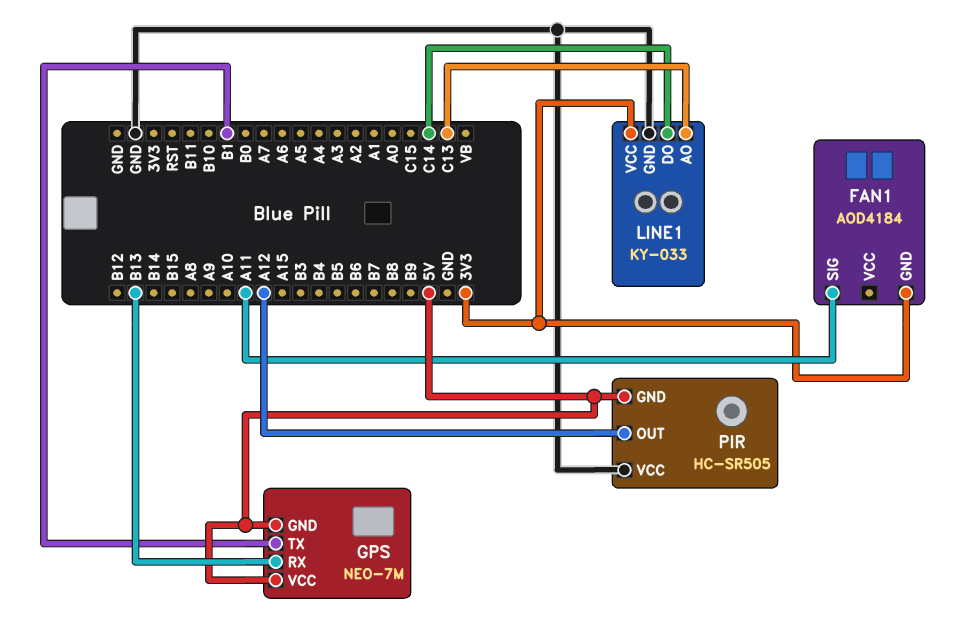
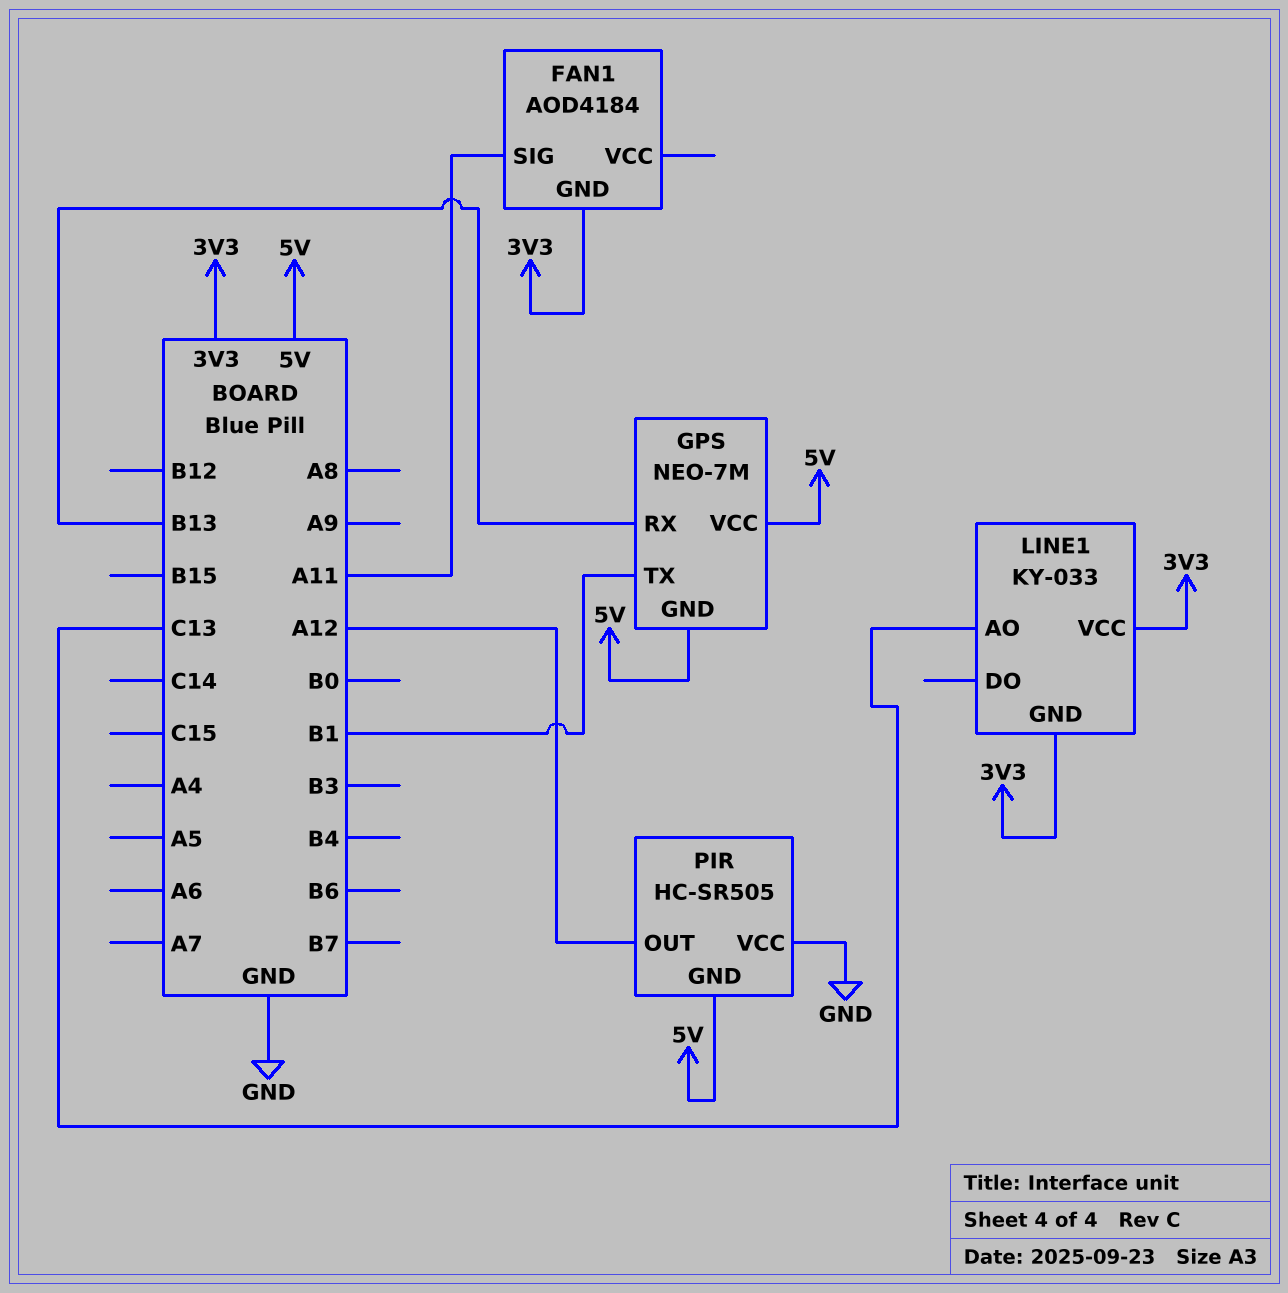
LINE1 pin DO: C14 -> none
LINE1 pin GND: GND -> 3V3

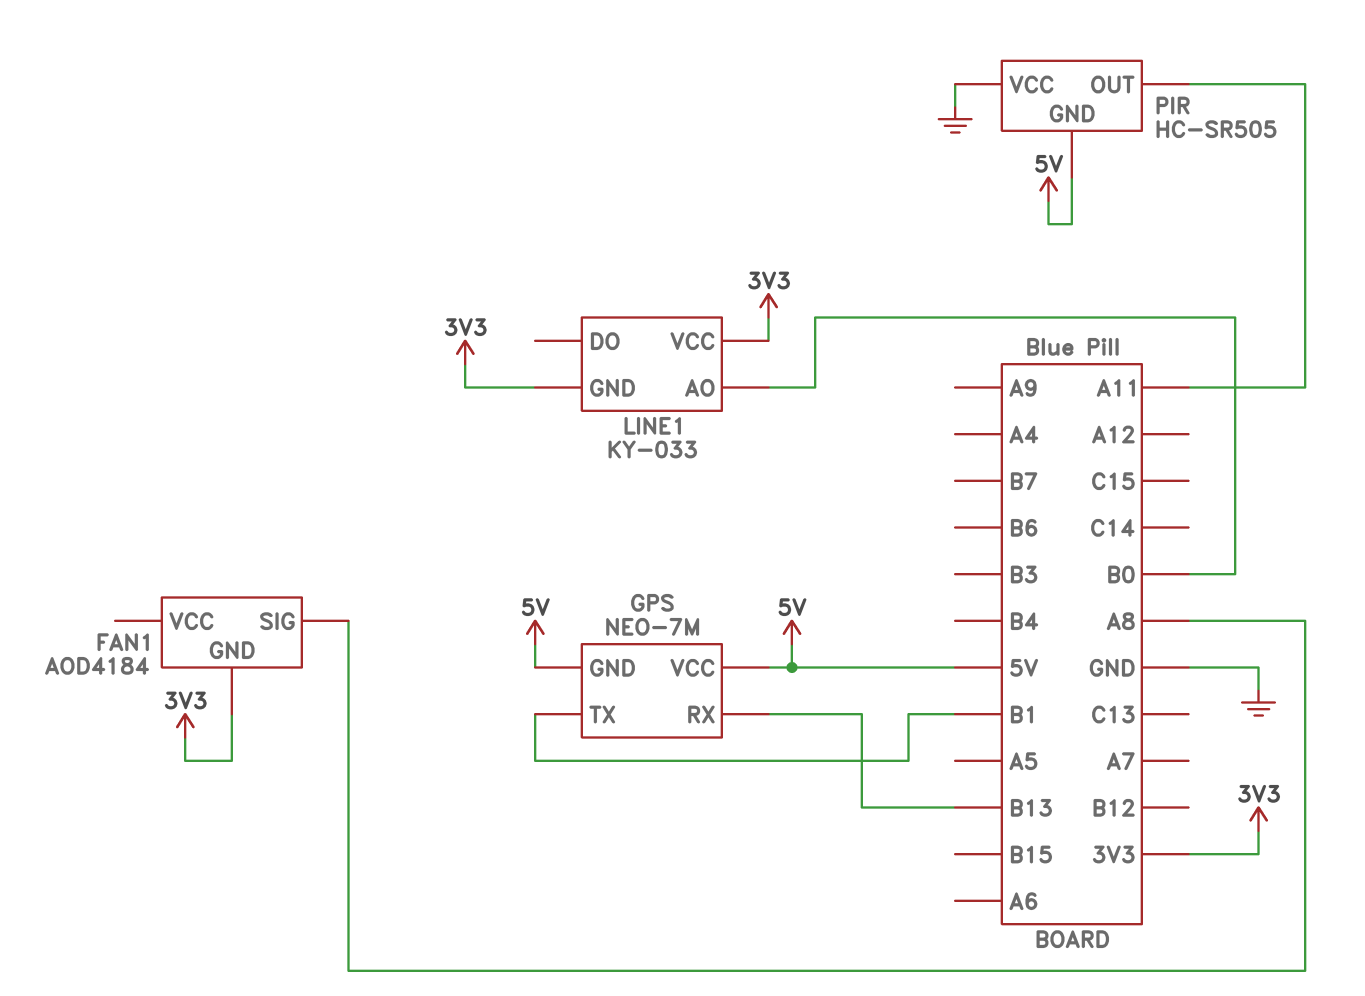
FAN1 pin SIG: A11 -> A8
LINE1 pin AO: C13 -> B0
PIR pin OUT: A12 -> A11

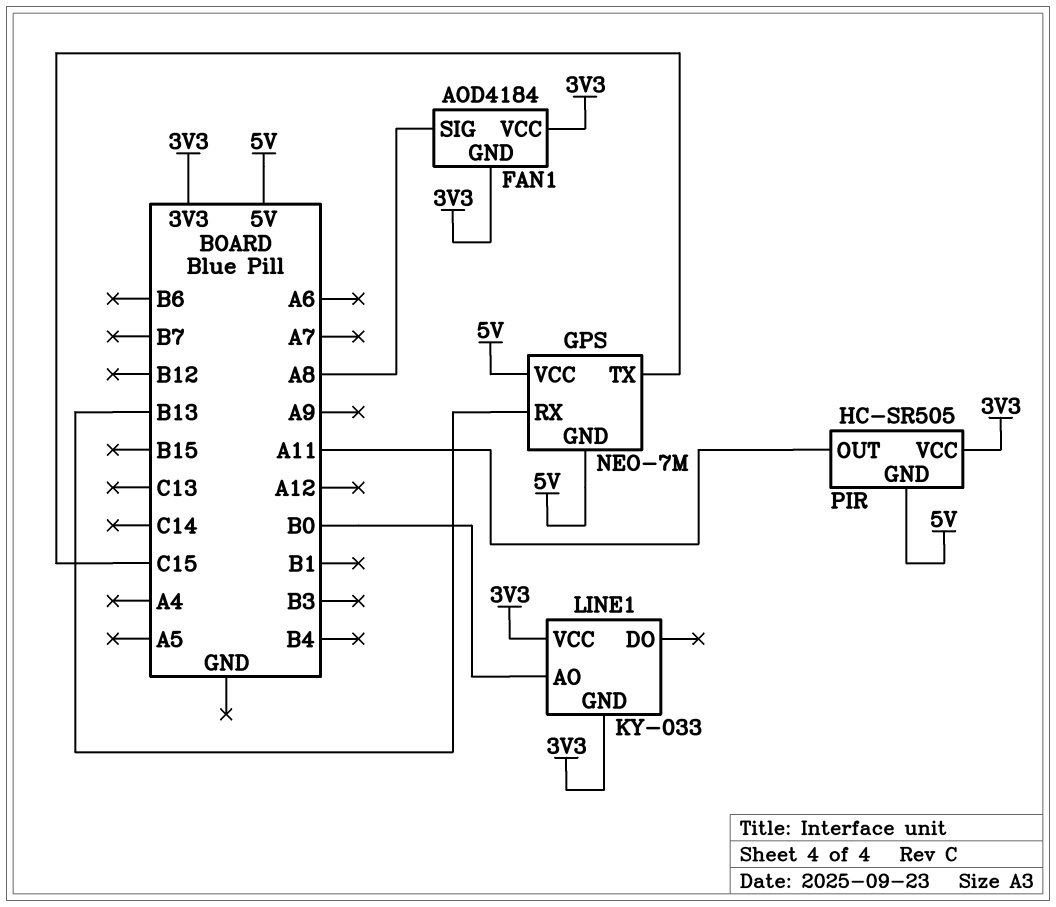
FAN1 pin VCC: none -> 3V3
GPS pin TX: B1 -> C15
PIR pin VCC: GND -> 3V3

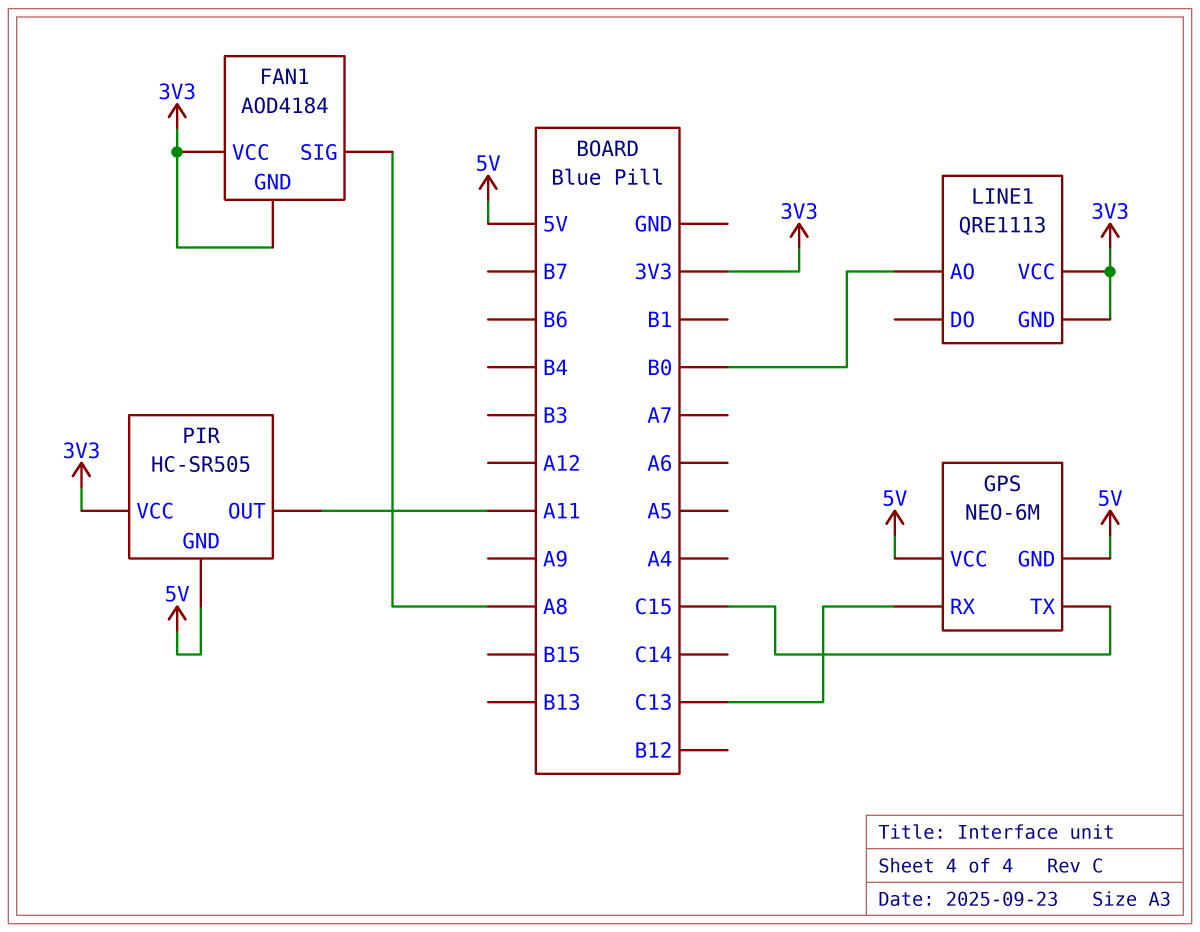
GPS: NEO-7M -> NEO-6M
GPS pin RX: B13 -> C13
LINE1: KY-033 -> QRE1113

